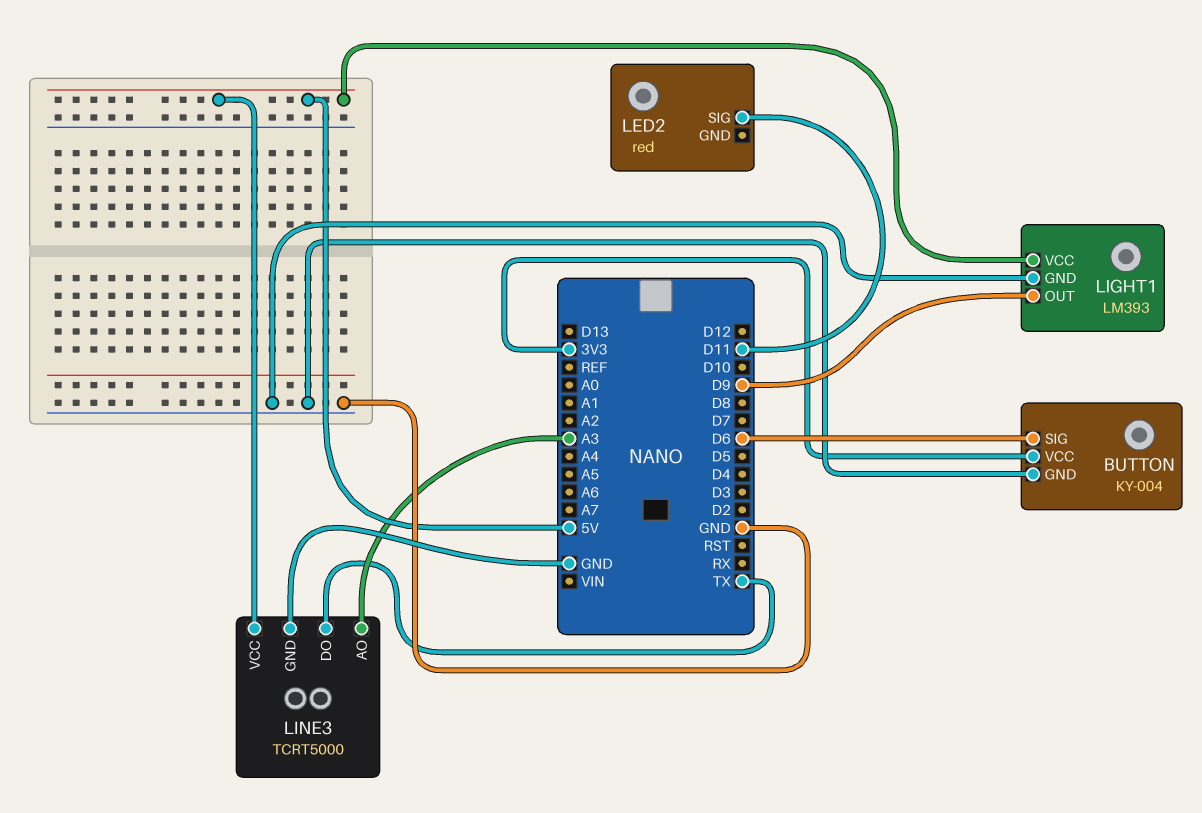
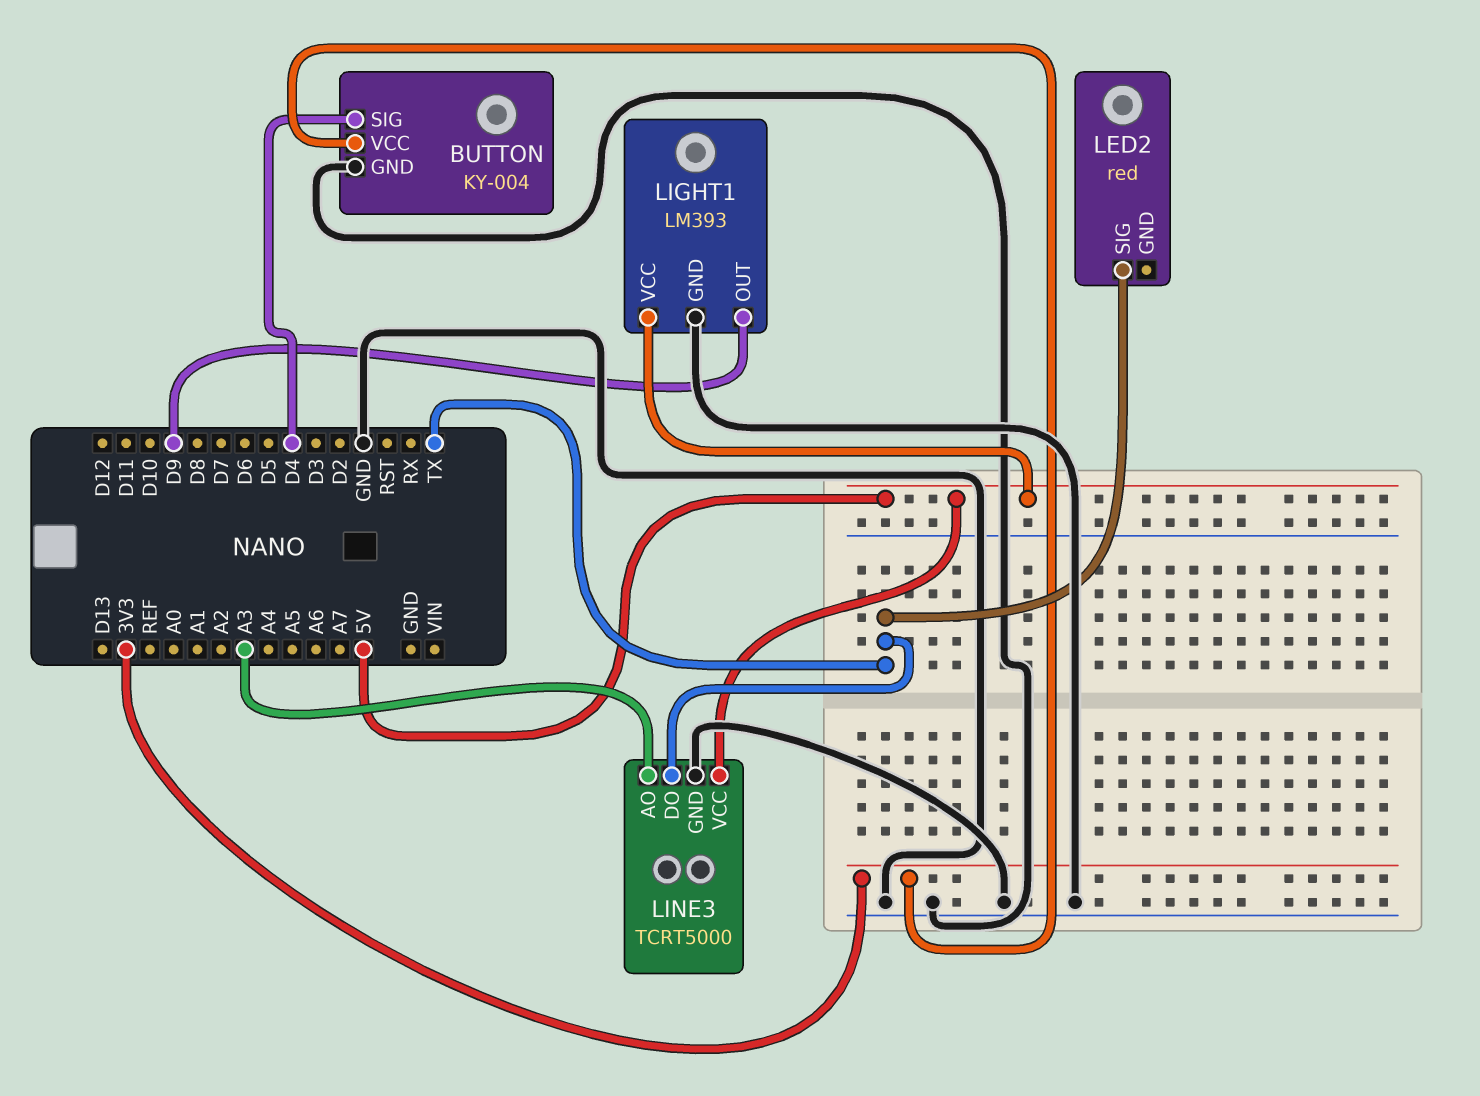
BUTTON pin SIG: D6 -> D4
LED2 pin SIG: D11 -> TX

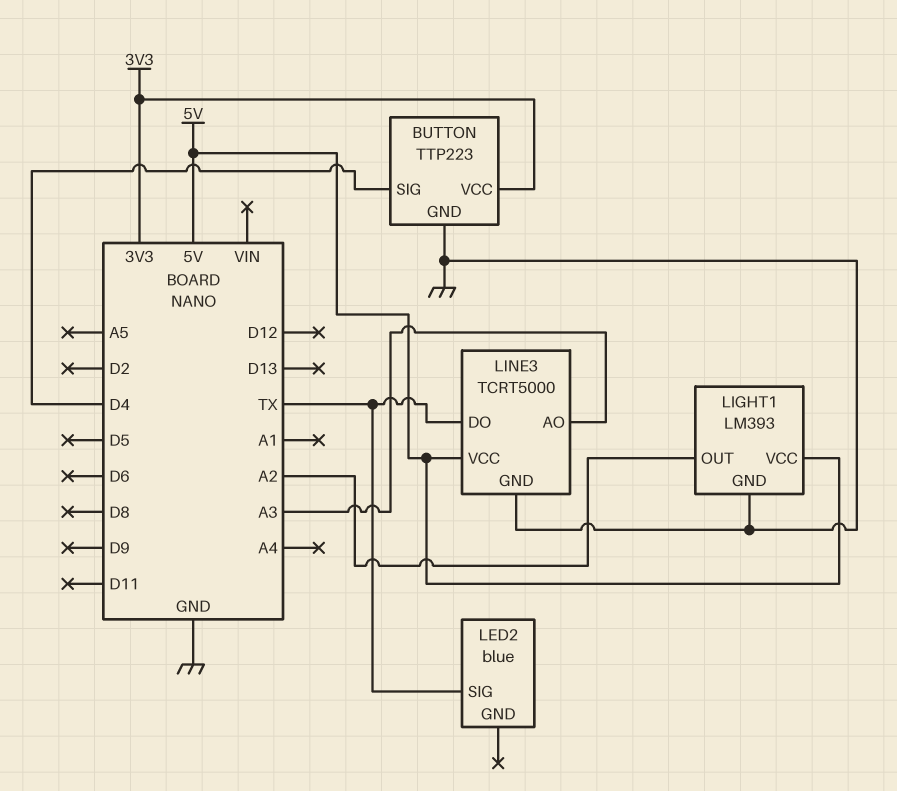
BUTTON: KY-004 -> TTP223
LED2: red -> blue
LIGHT1 pin OUT: D9 -> A2

